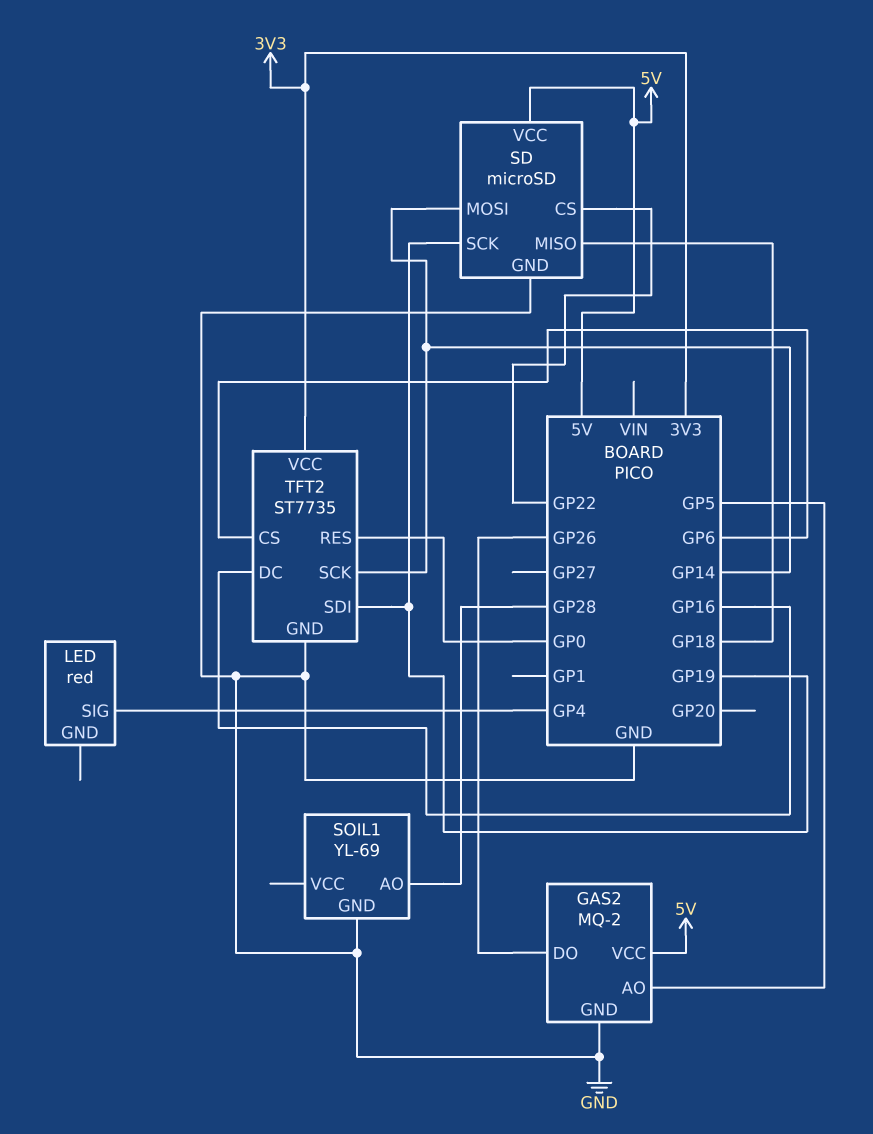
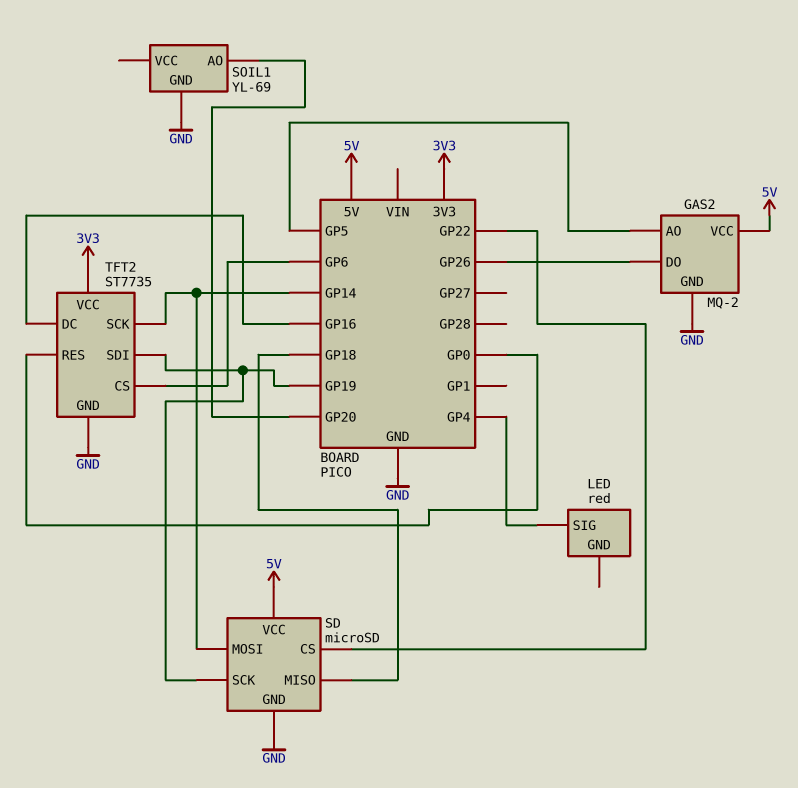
SOIL1 pin AO: GP28 -> GP20

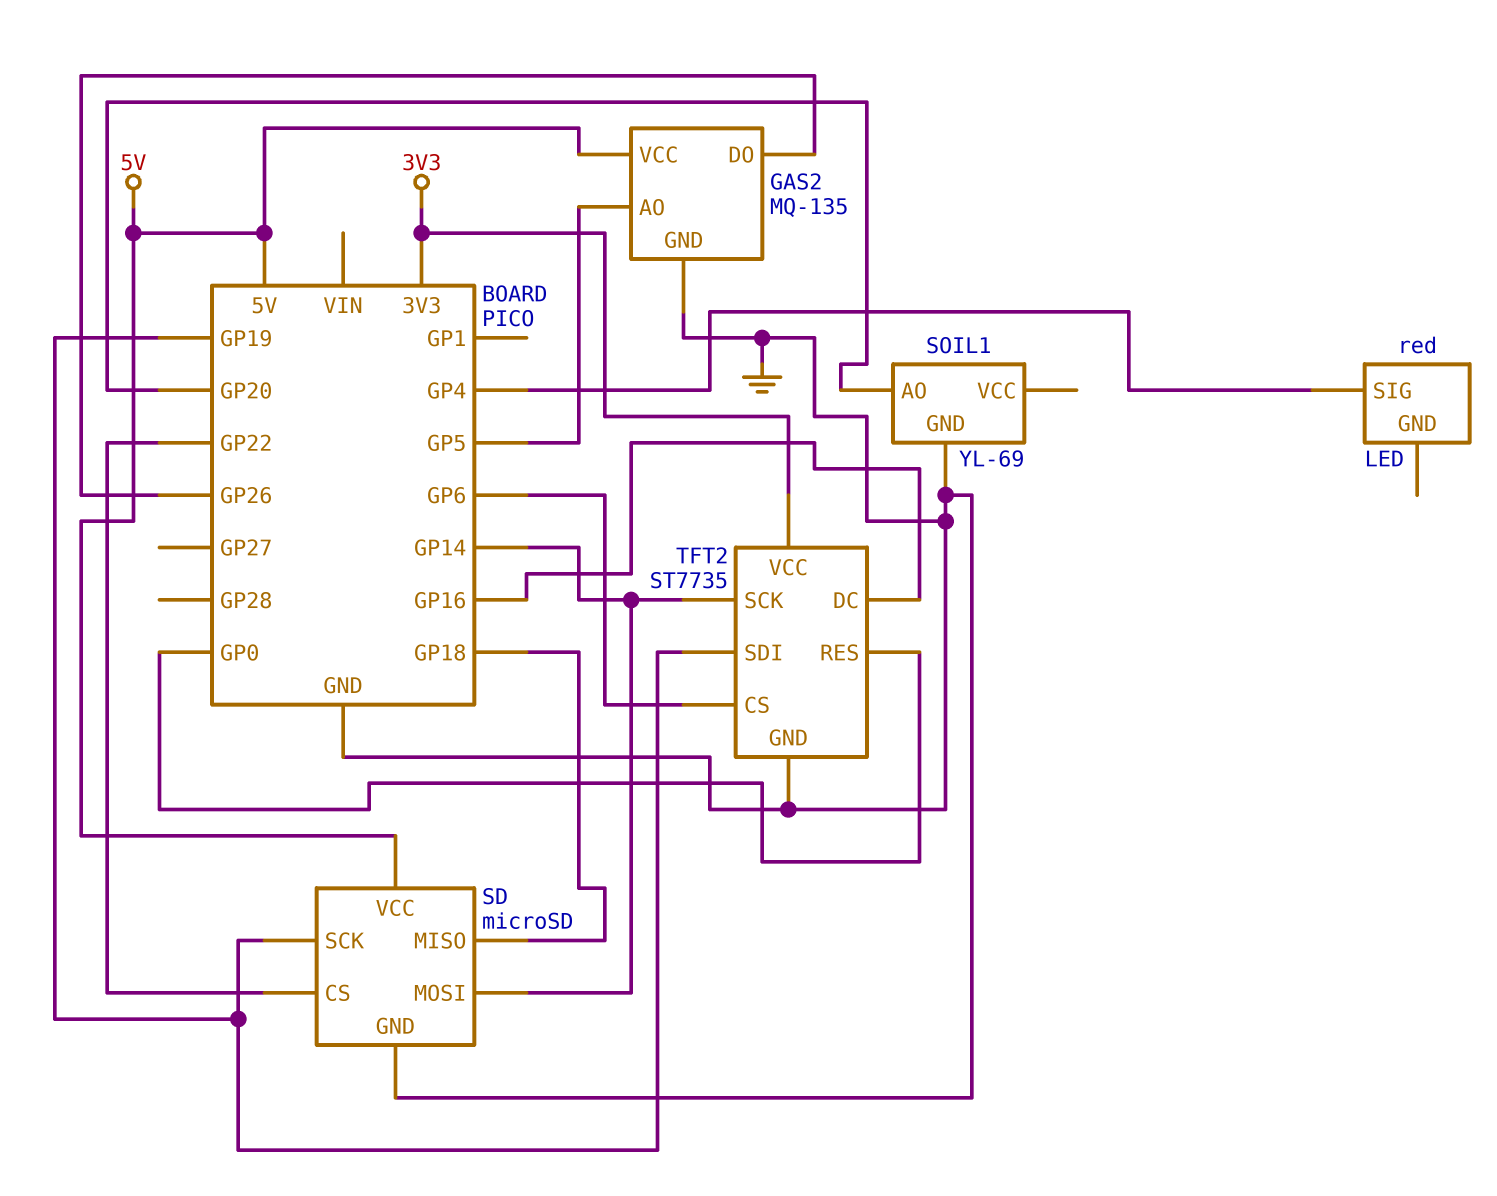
GAS2: MQ-2 -> MQ-135

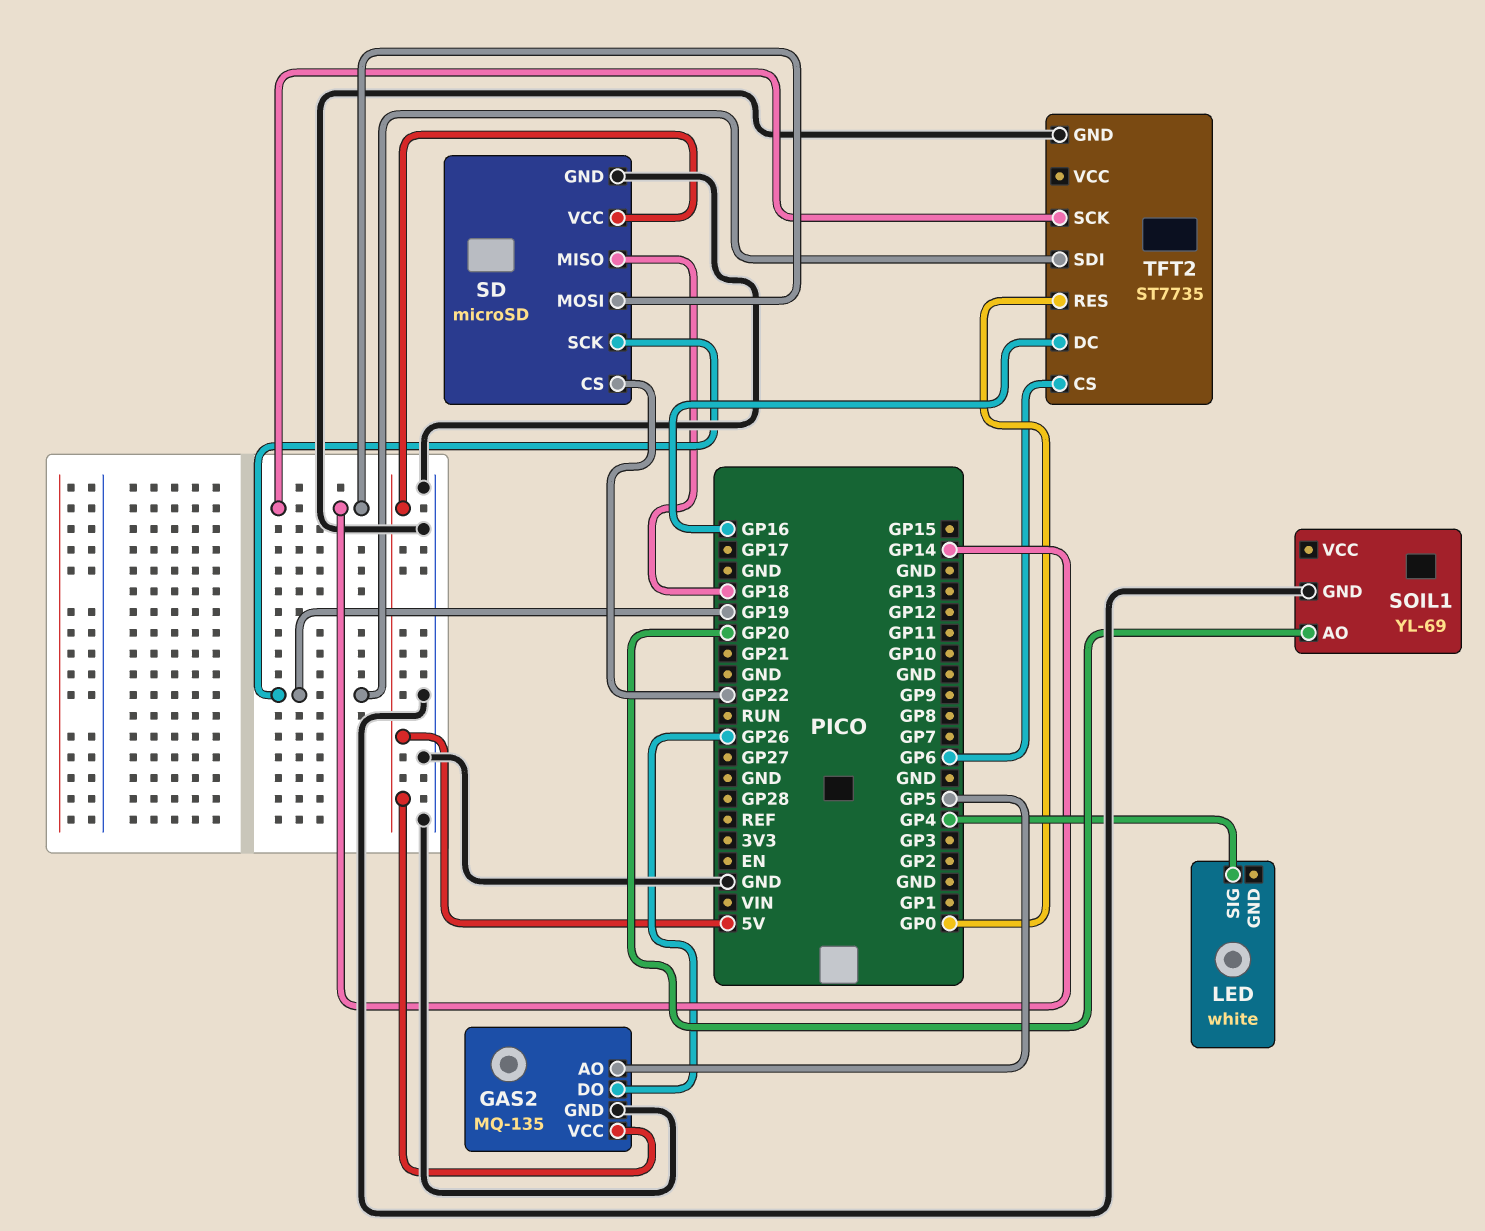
LED: red -> white
TFT2 pin VCC: 3V3 -> none

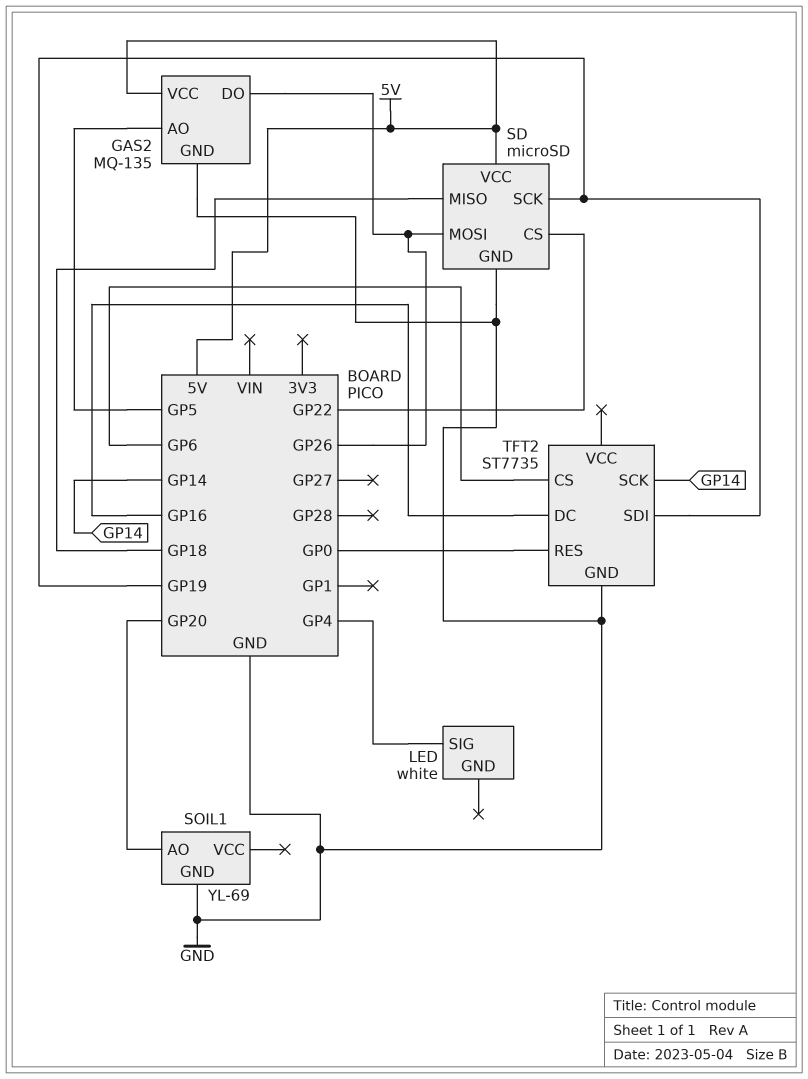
SD pin MOSI: GP14 -> GP26

